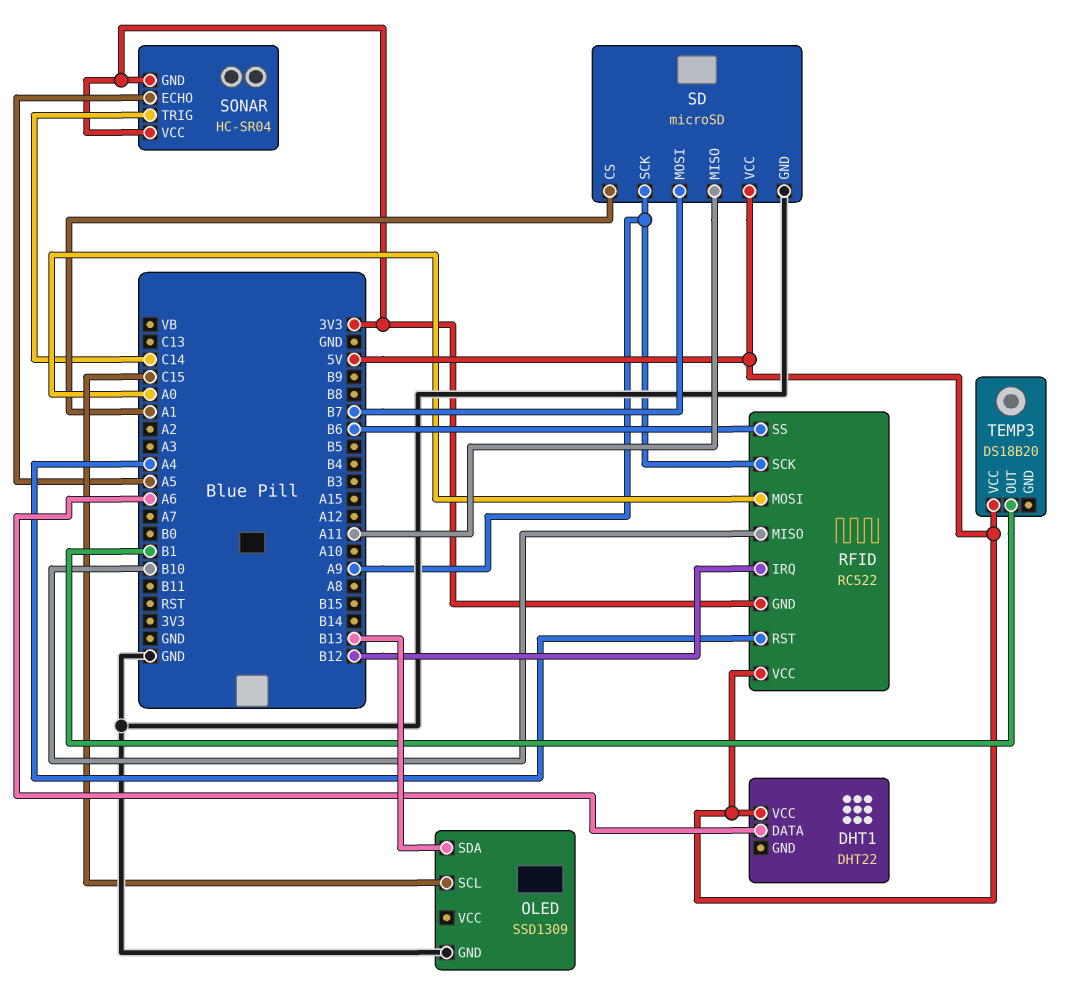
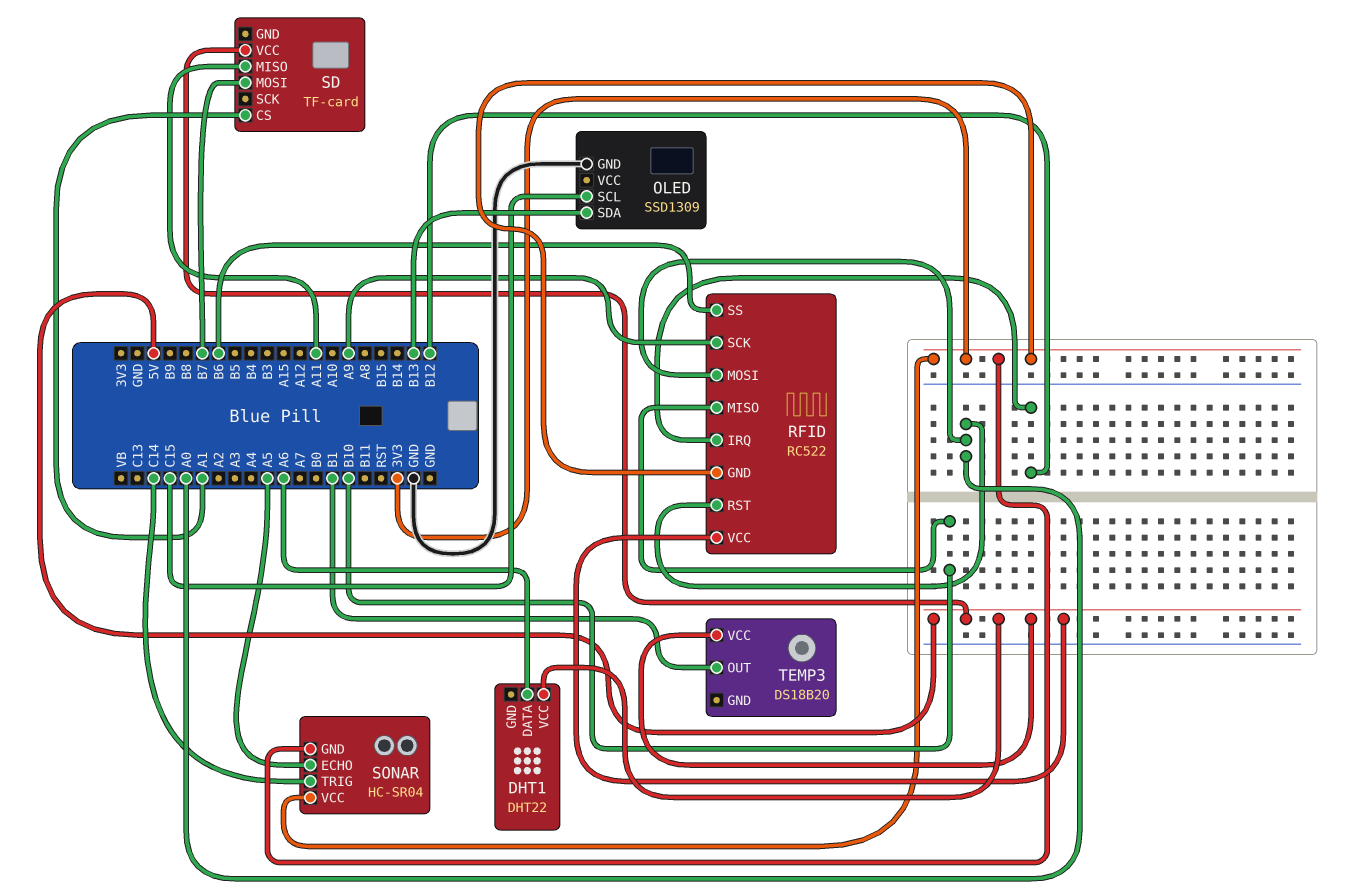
RFID pin RST: A4 -> A0
SD: microSD -> TF-card
SD pin GND: GND -> none
SD pin SCK: A9 -> none

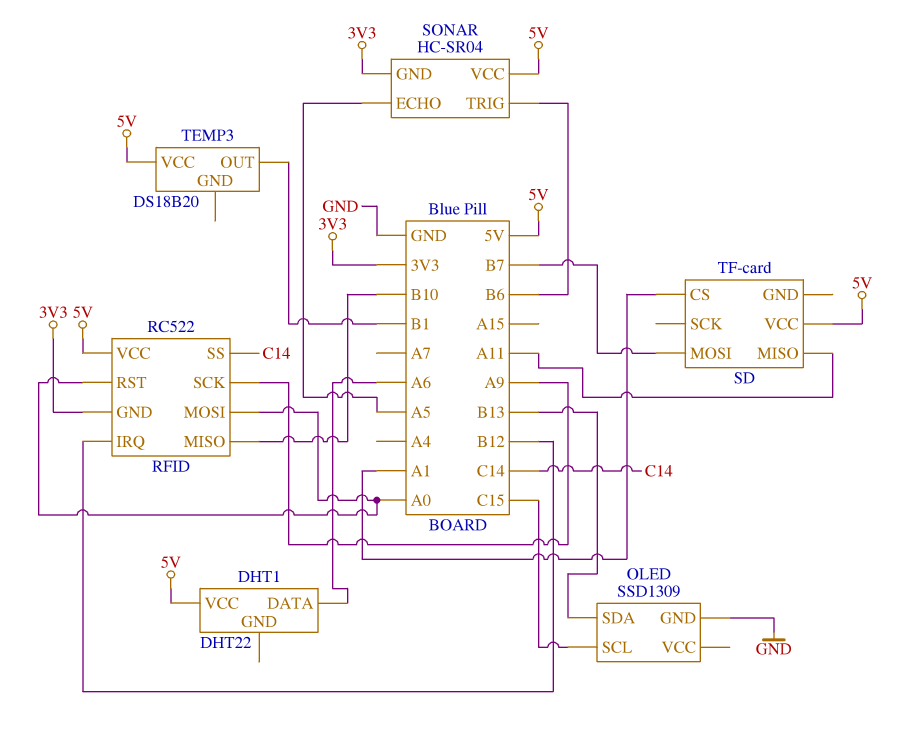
RFID pin SS: B6 -> C14
SONAR pin TRIG: C14 -> B6
SONAR pin VCC: 3V3 -> 5V

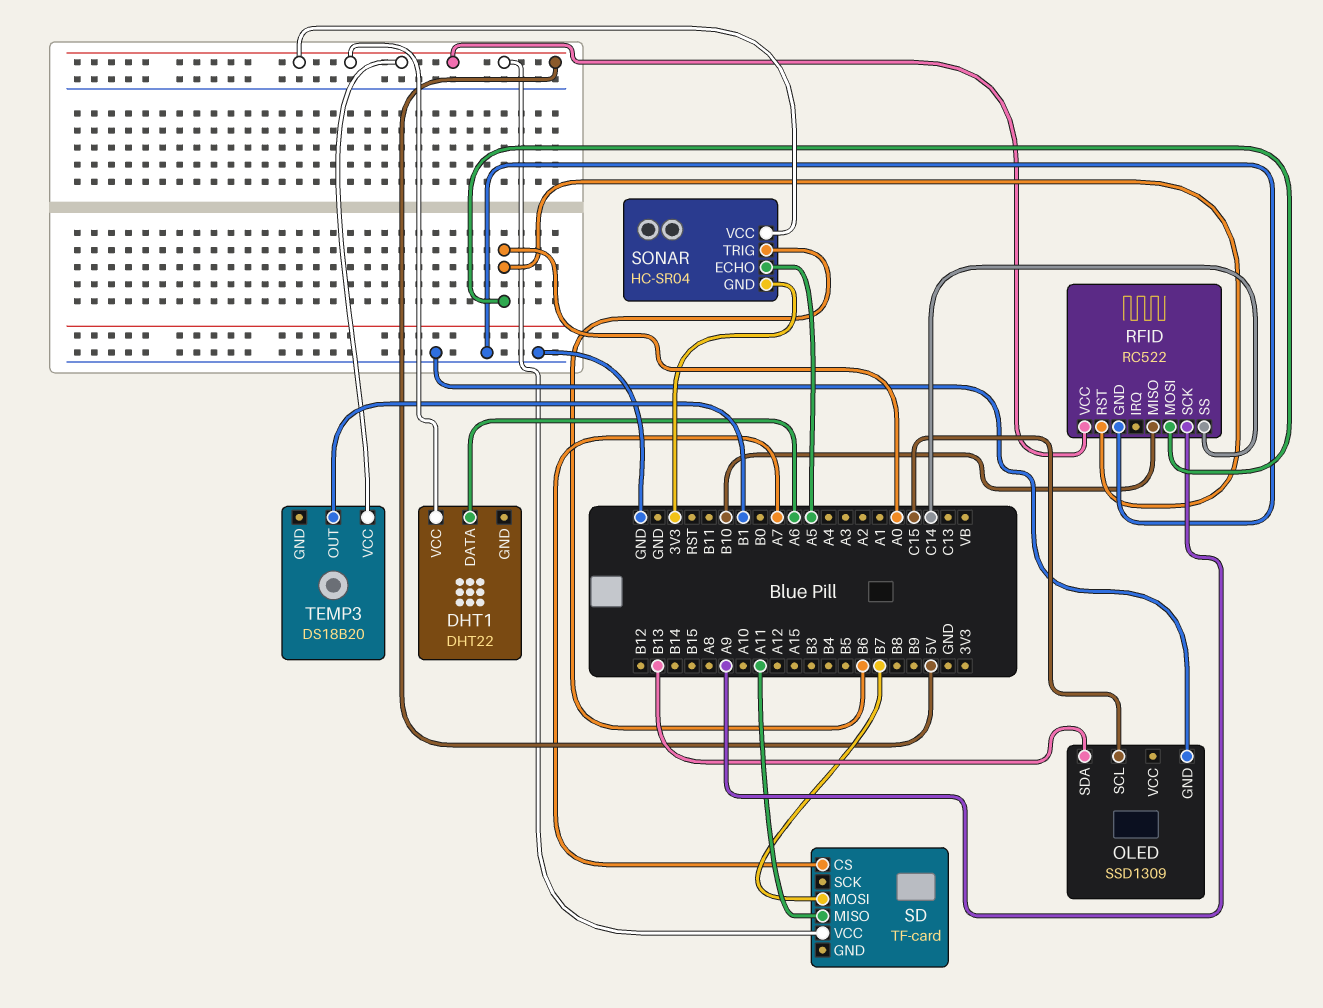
RFID pin GND: 3V3 -> GND
RFID pin IRQ: B12 -> none
SD pin CS: A1 -> A7

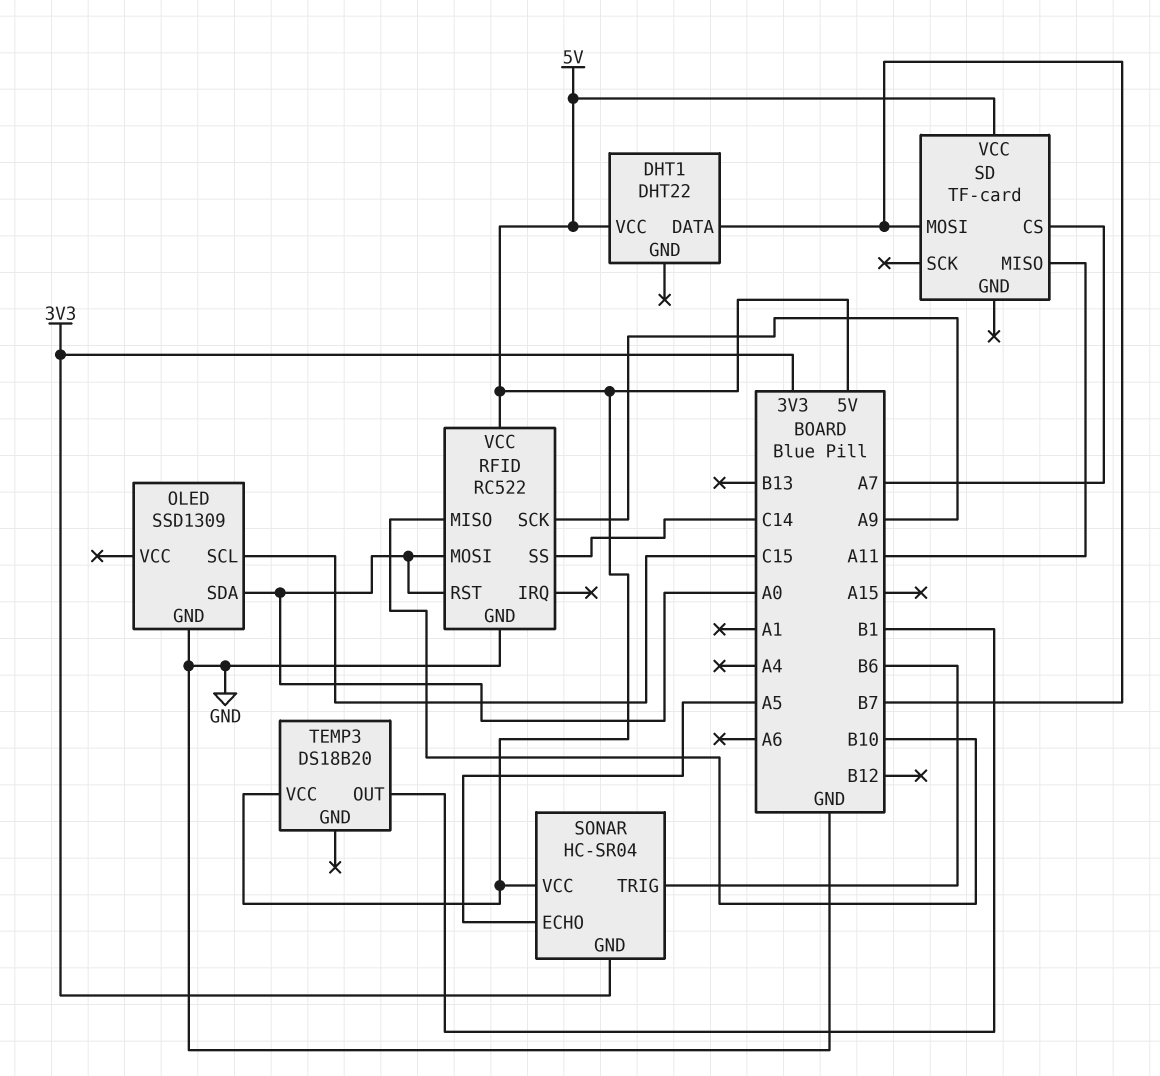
DHT1 pin DATA: A6 -> B7
OLED pin SDA: B13 -> A0

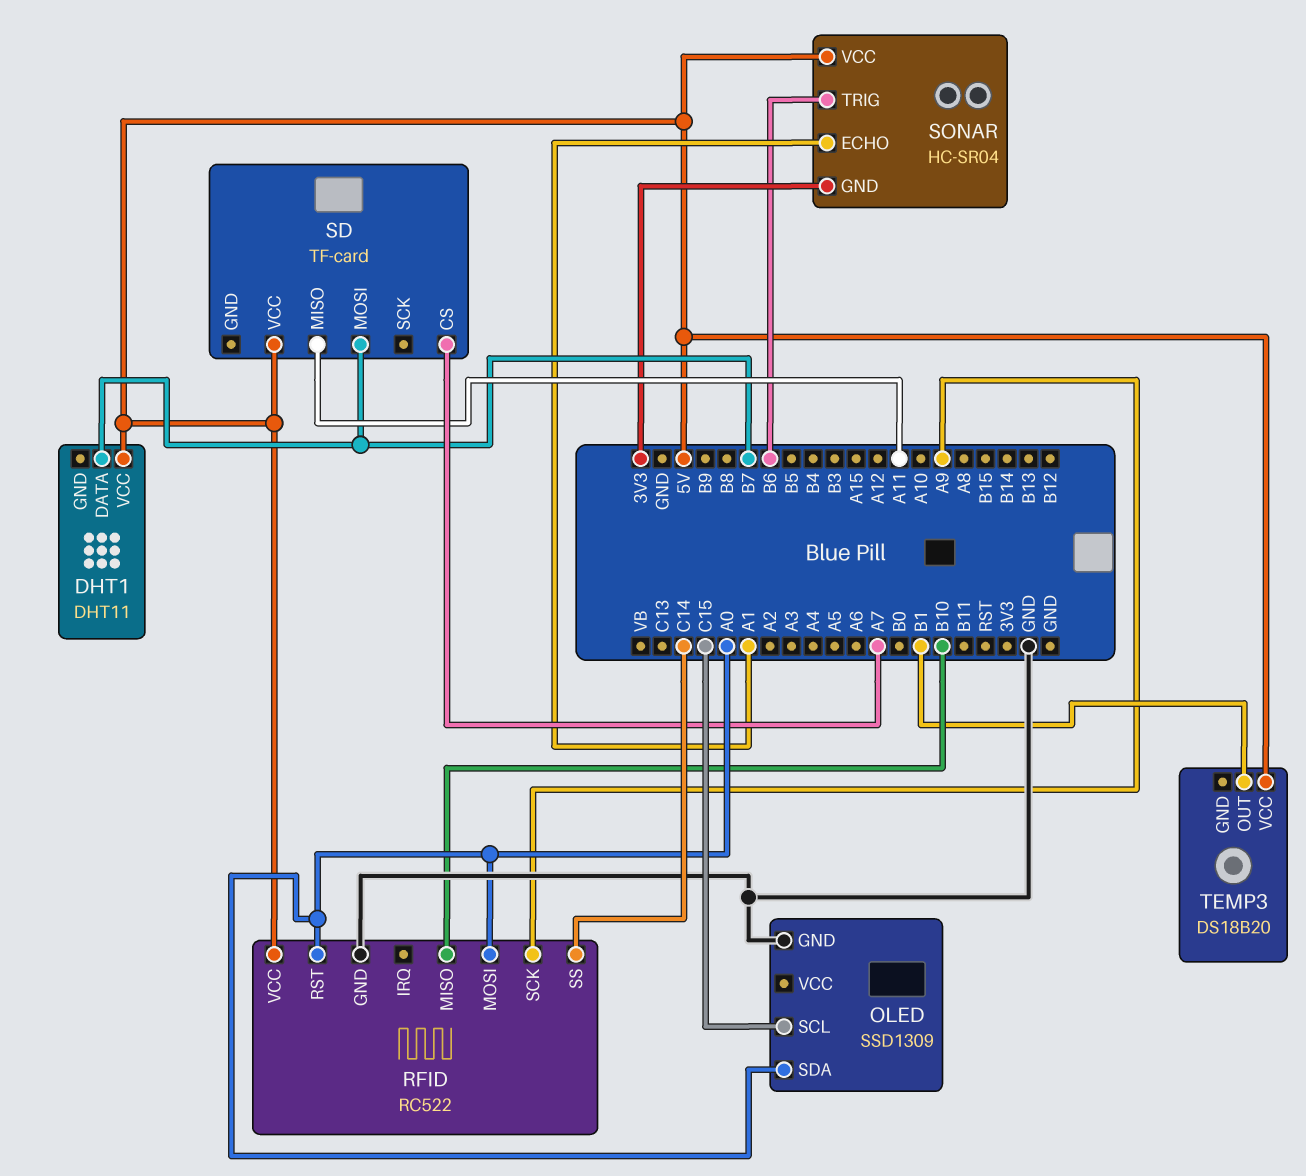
DHT1: DHT22 -> DHT11
SONAR pin ECHO: A5 -> A1

